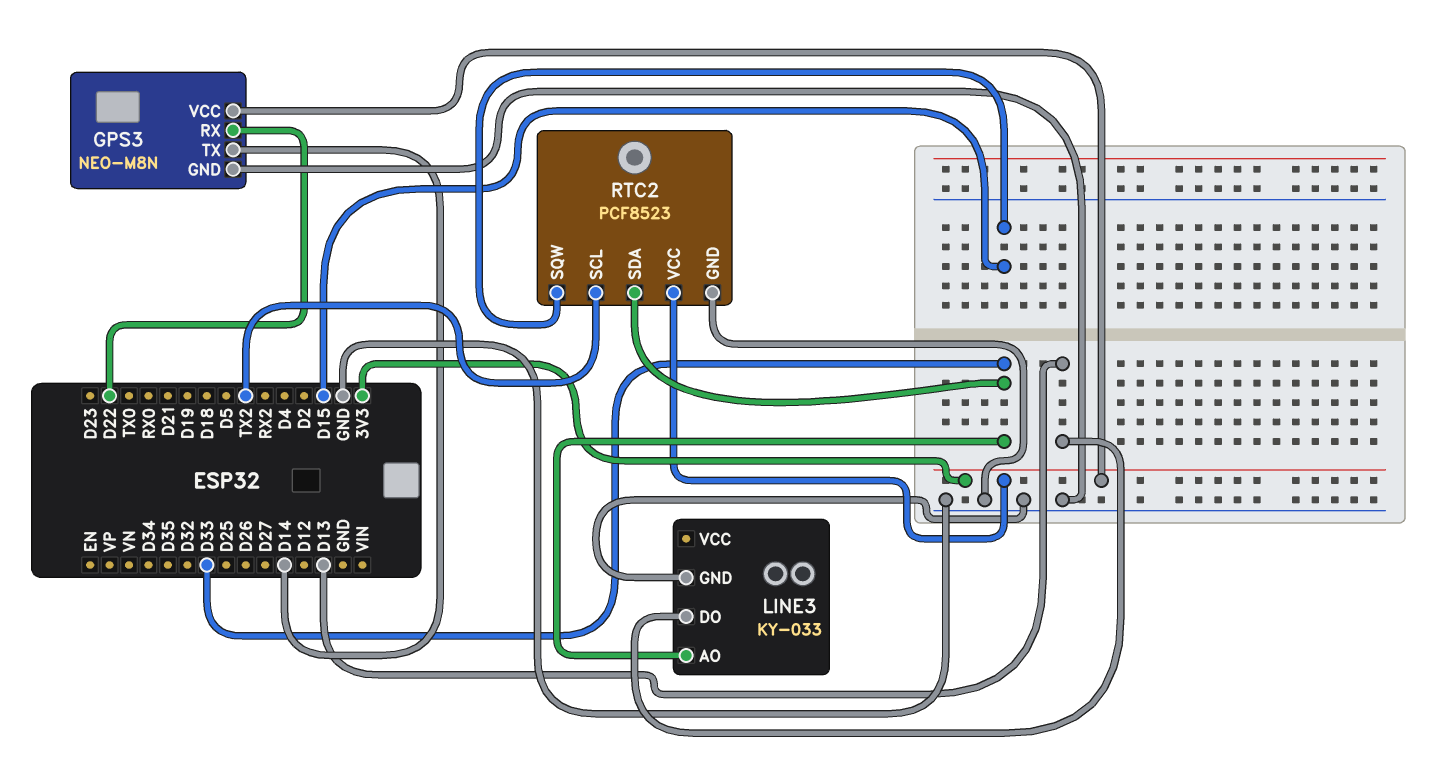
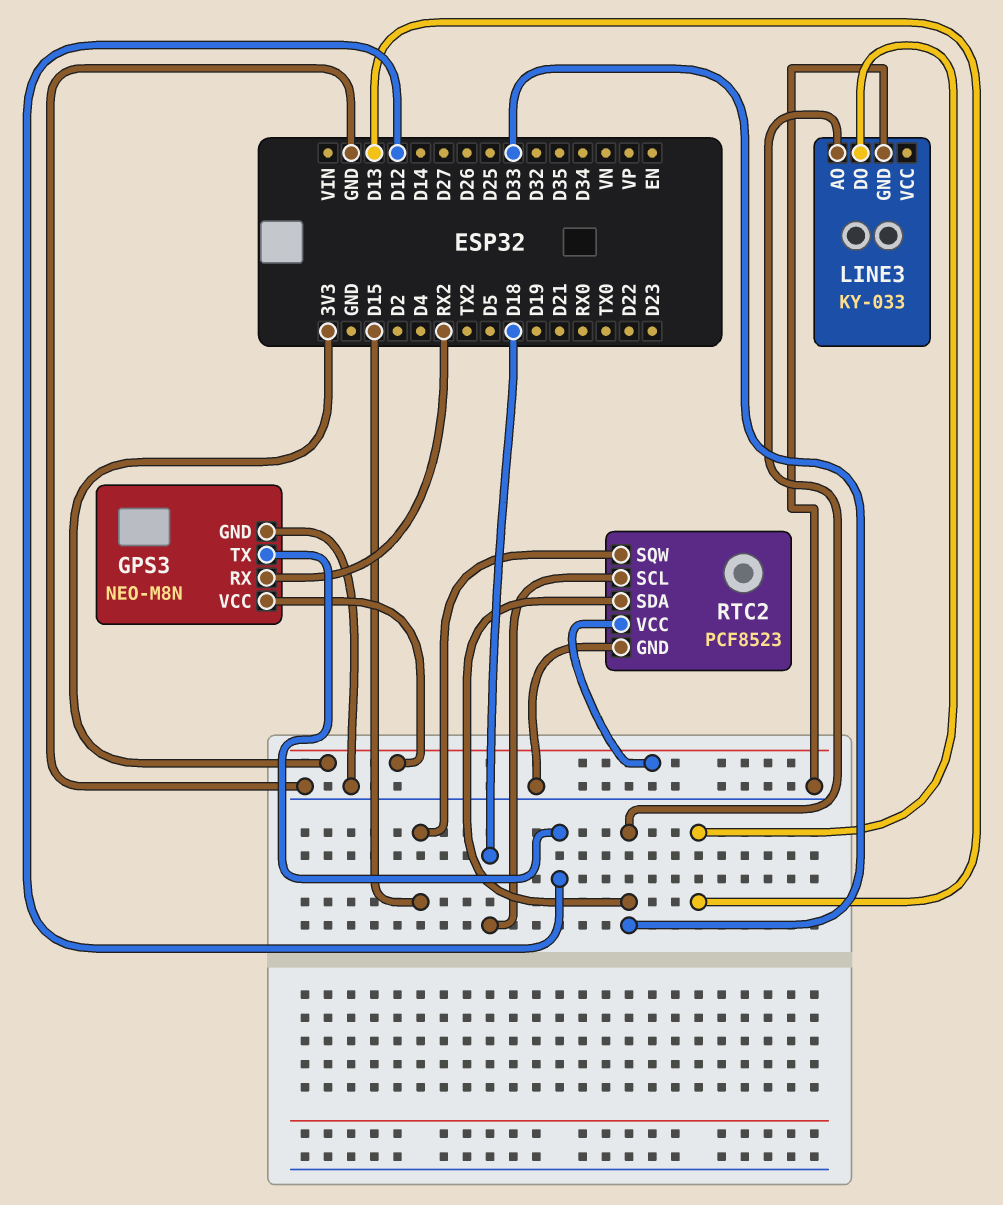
GPS3 pin RX: D22 -> RX2
GPS3 pin TX: D14 -> D12
RTC2 pin SCL: TX2 -> D18

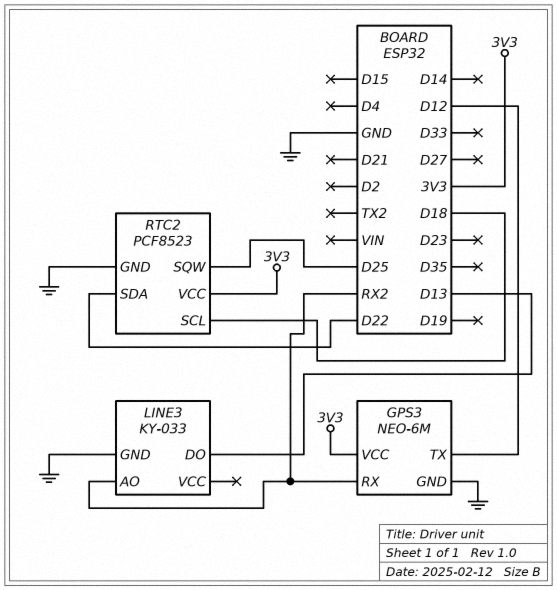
GPS3: NEO-M8N -> NEO-6M
LINE3 pin AO: D33 -> RX2
RTC2 pin SDA: D33 -> D22
RTC2 pin SQW: D15 -> D25

